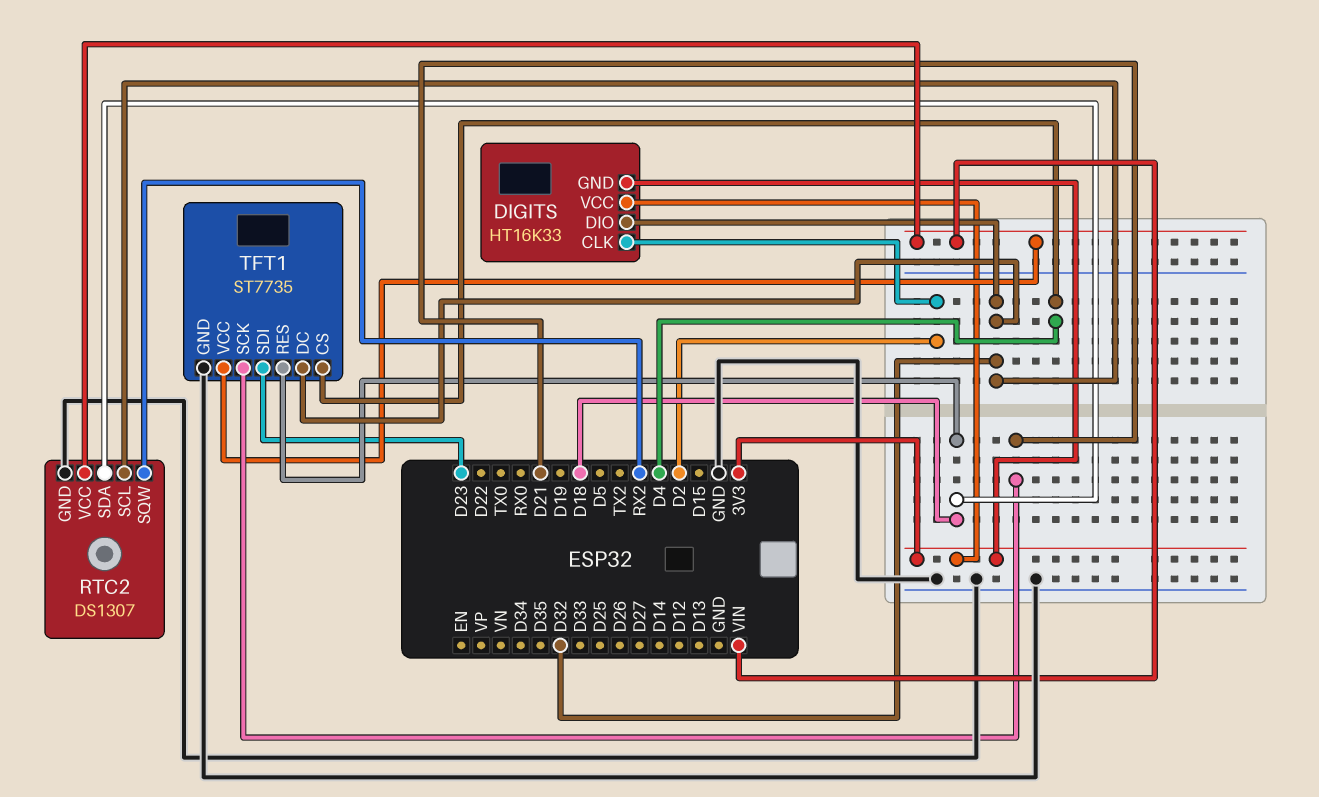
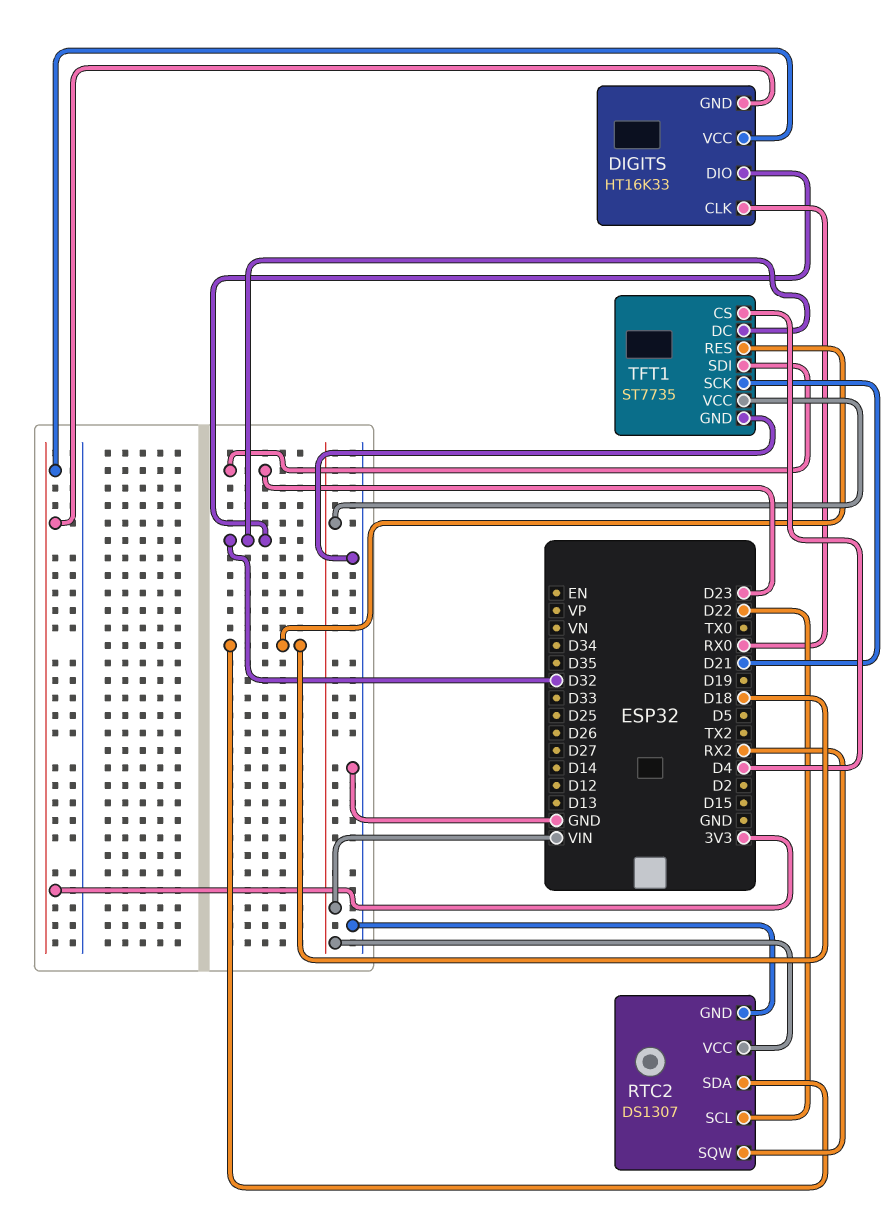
DIGITS pin CLK: D2 -> RX0
RTC2 pin SCL: D32 -> D22

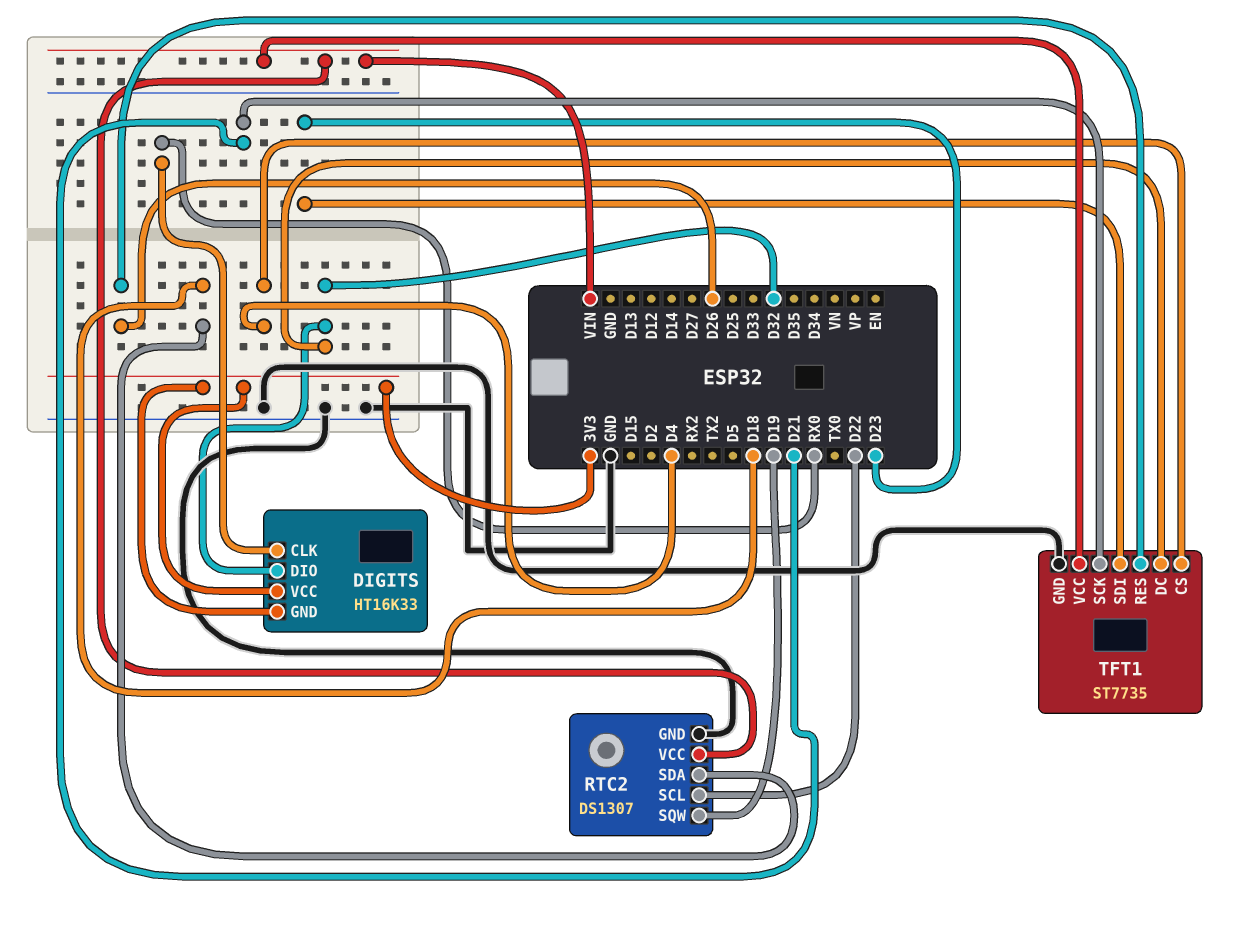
RTC2 pin SQW: RX2 -> D19
TFT1 pin RES: D18 -> D26

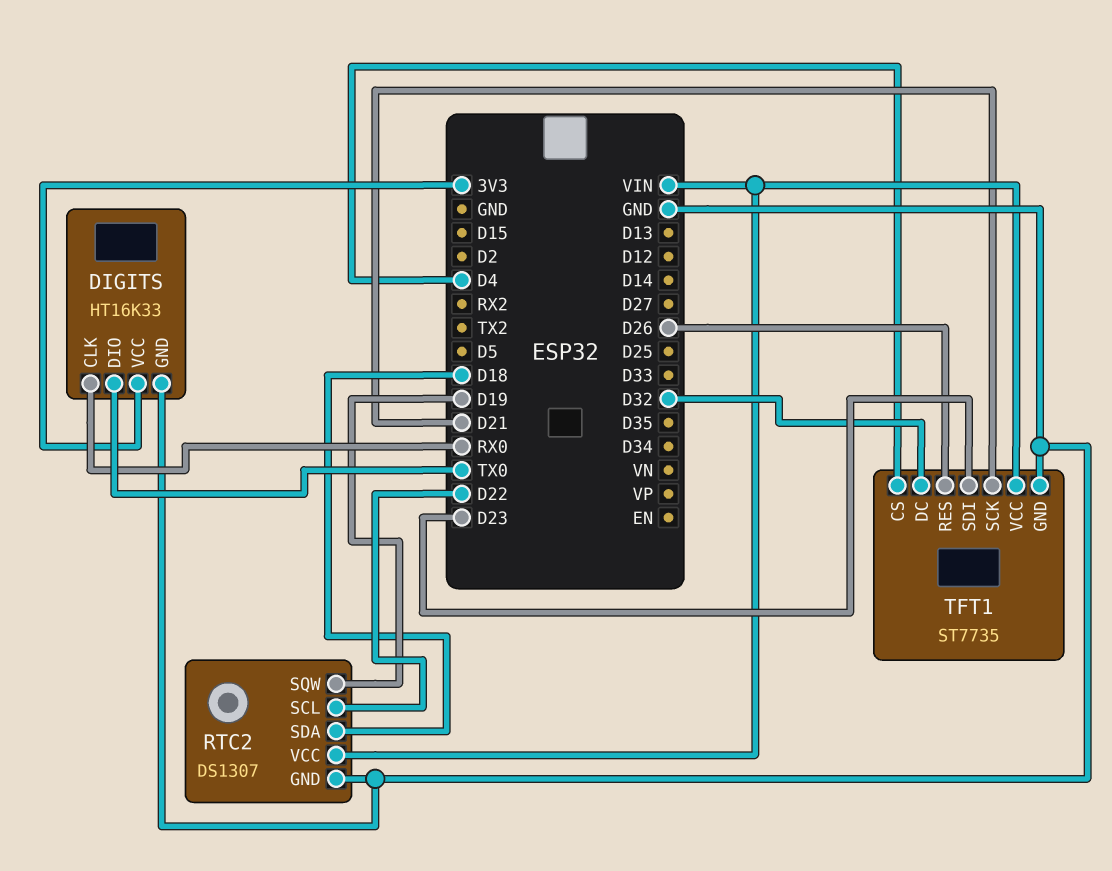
DIGITS pin DIO: D32 -> TX0
DIGITS pin GND: 3V3 -> GND

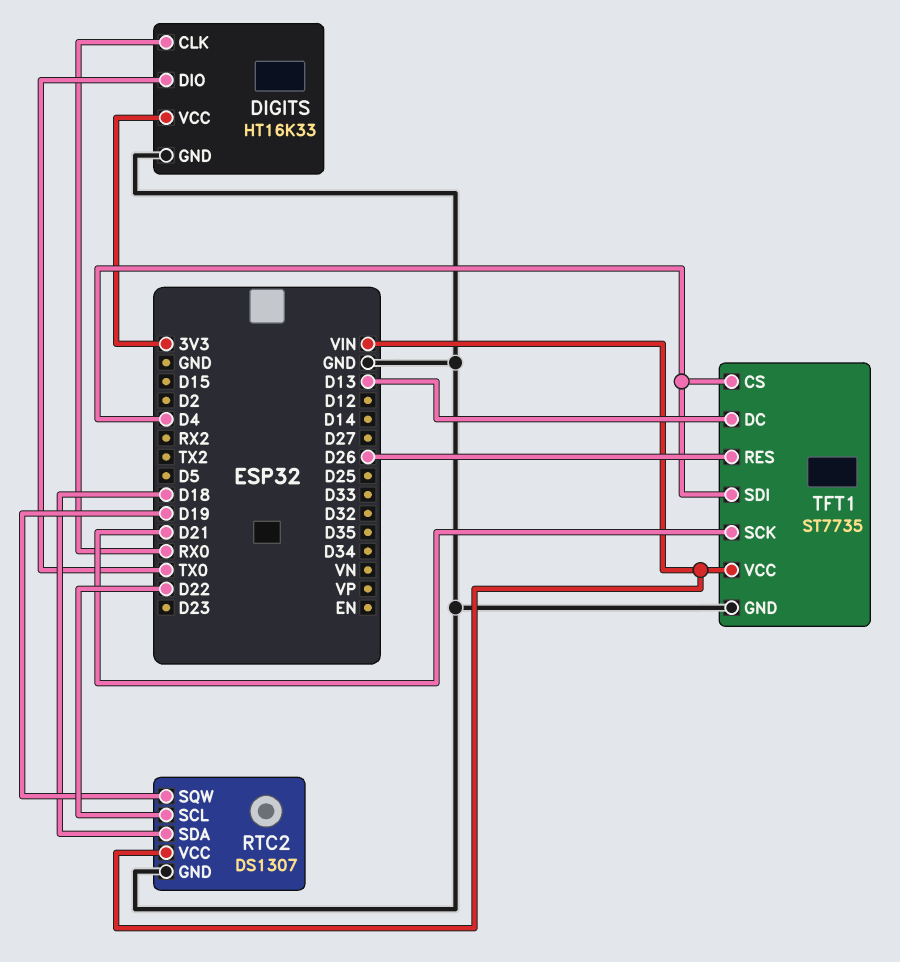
TFT1 pin DC: D32 -> D13
TFT1 pin SDI: D23 -> D4

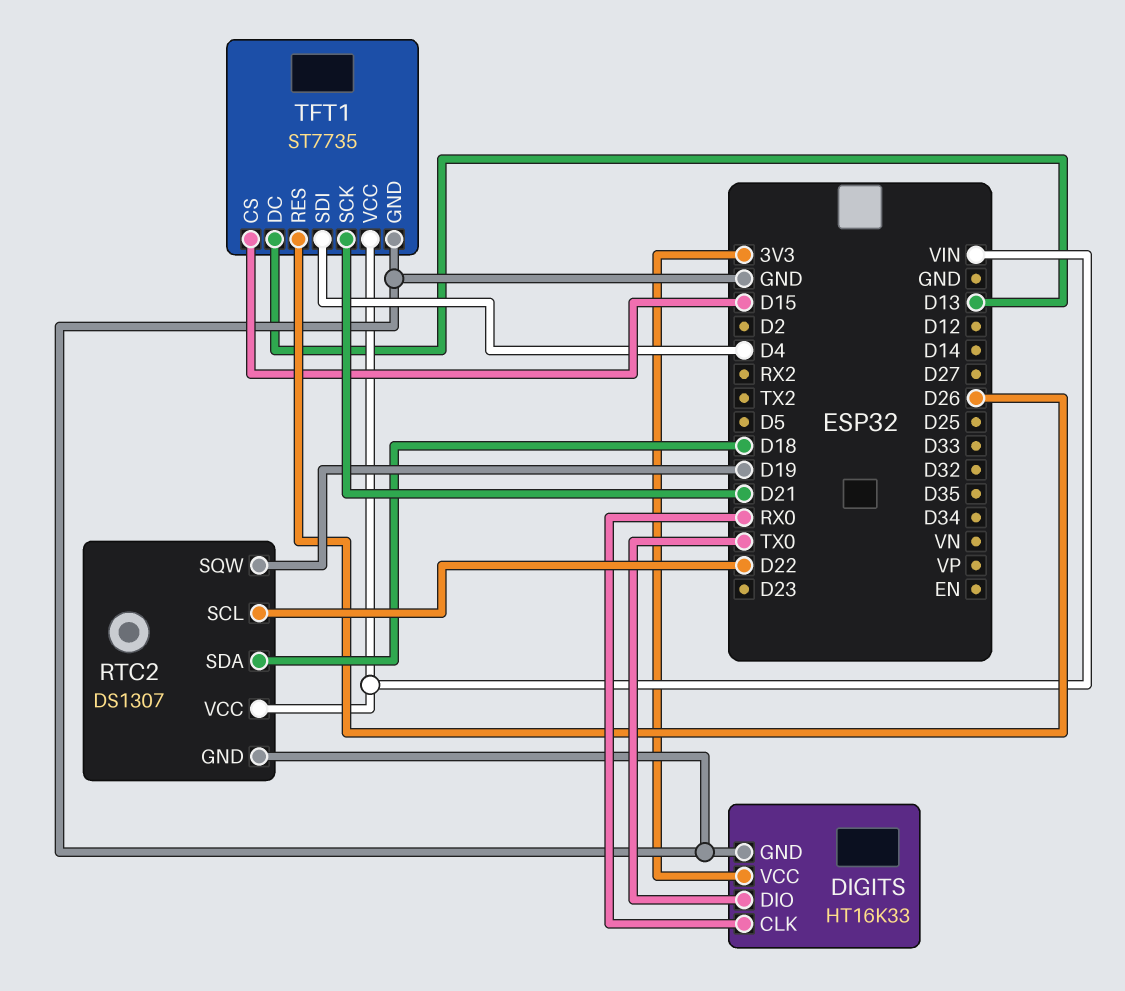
TFT1 pin CS: D4 -> D15

